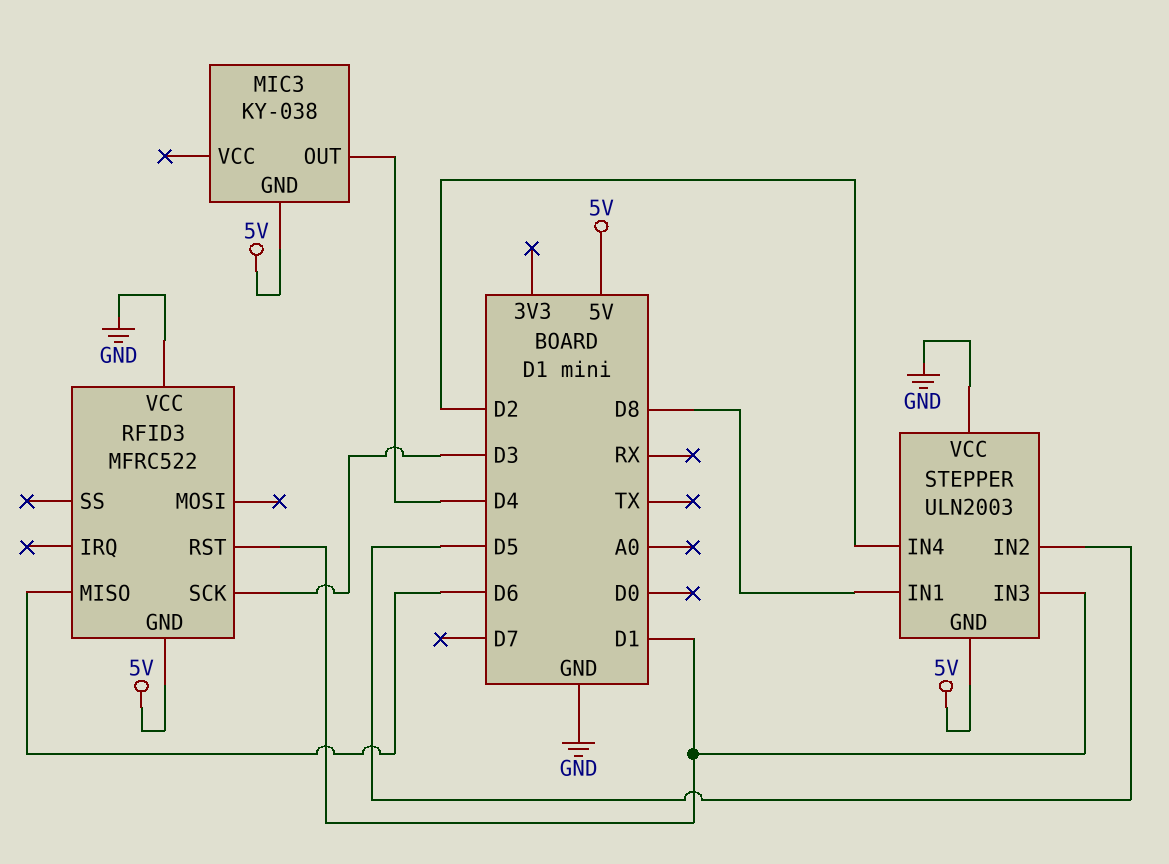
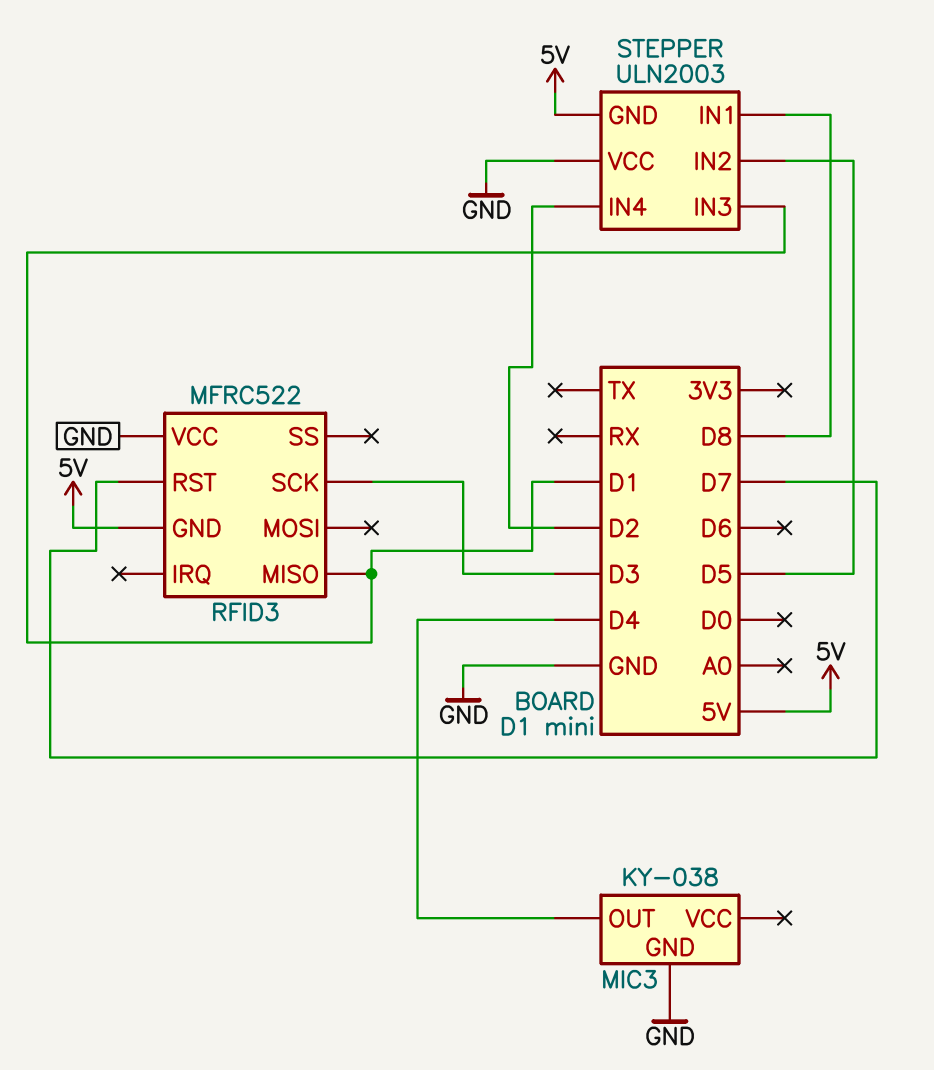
MIC3 pin GND: 5V -> GND
RFID3 pin MISO: D6 -> D1
RFID3 pin RST: D1 -> D7

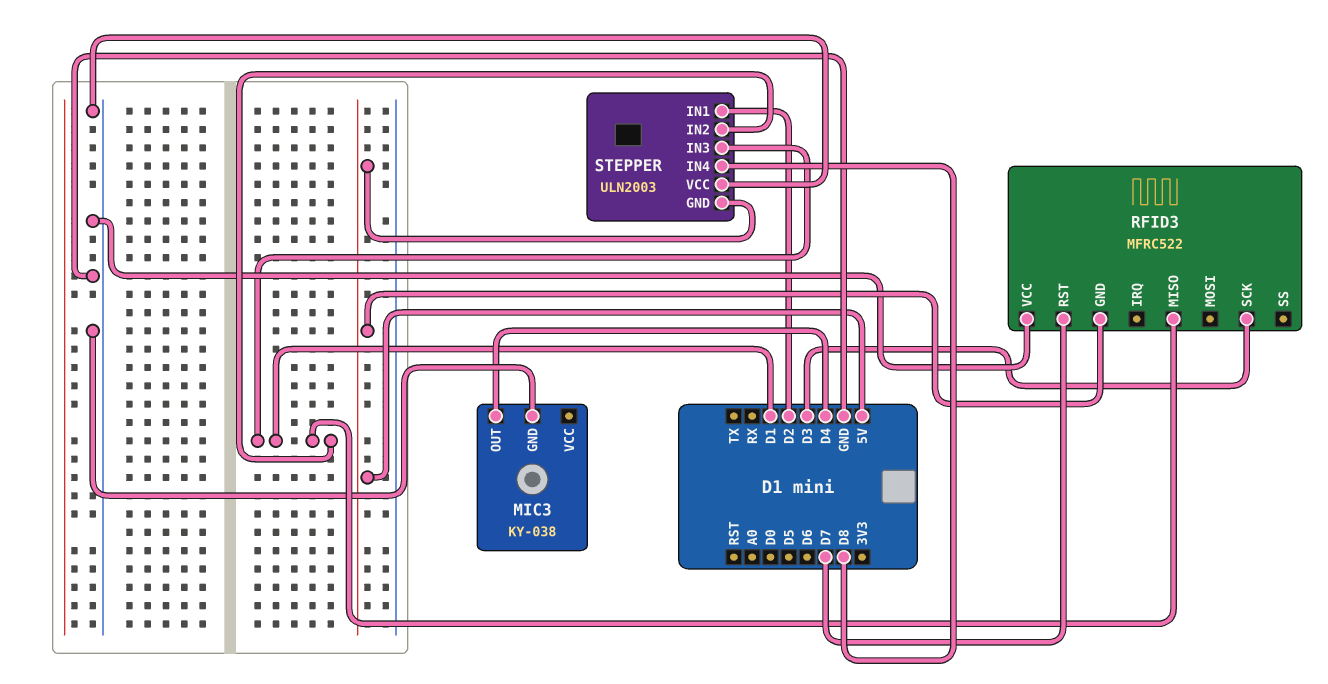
STEPPER pin IN1: D8 -> D2
STEPPER pin IN2: D5 -> D1
STEPPER pin IN4: D2 -> D8

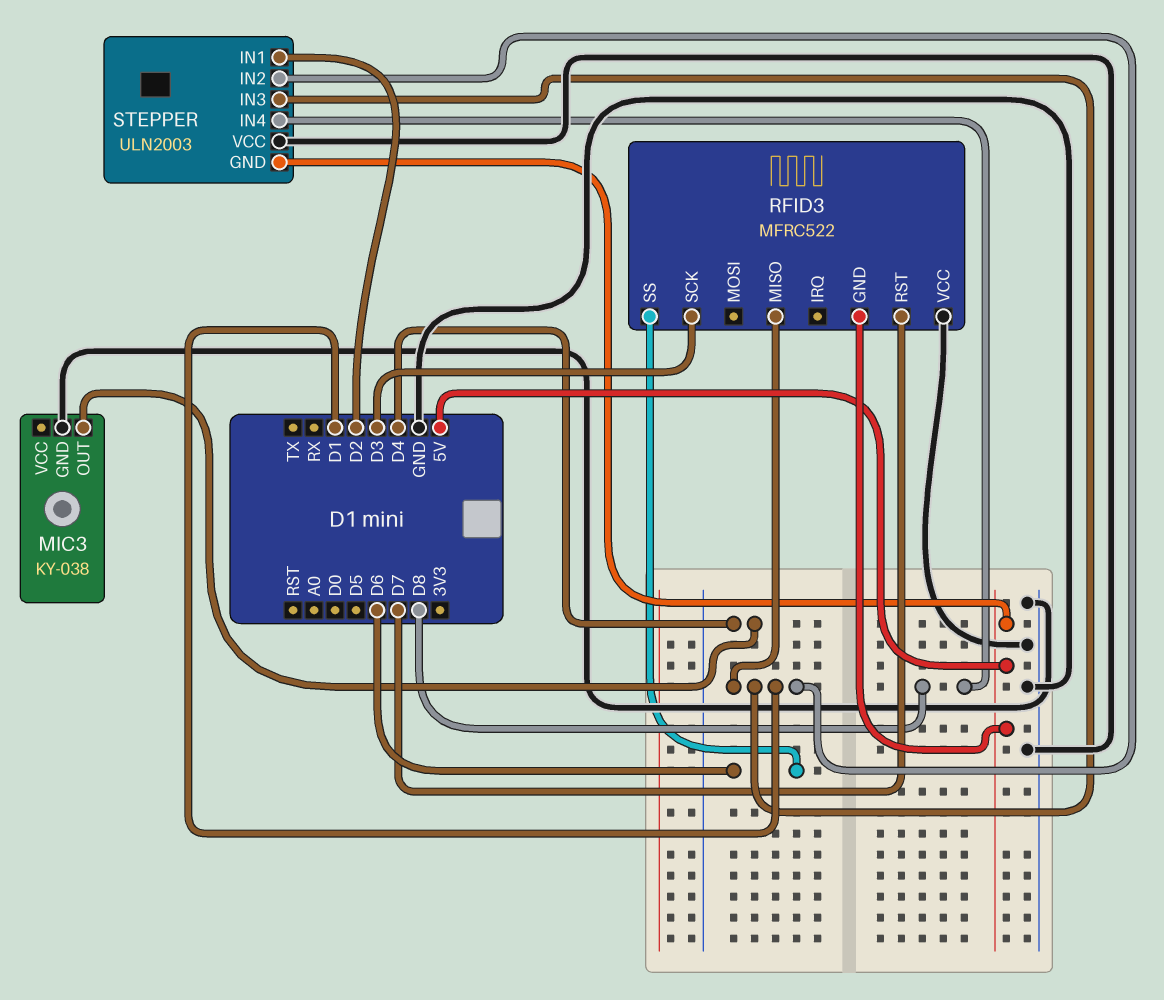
RFID3 pin SS: none -> D6

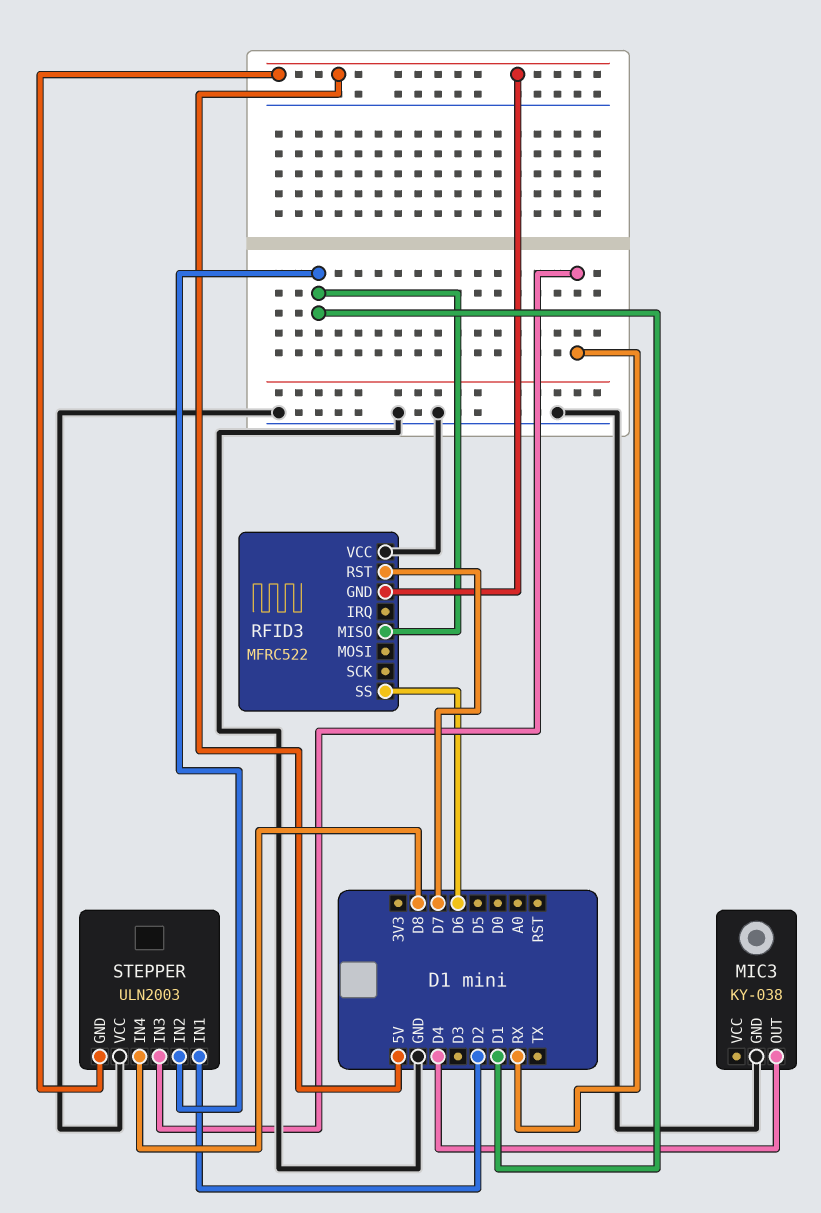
RFID3 pin SCK: D3 -> none
STEPPER pin IN3: D1 -> RX

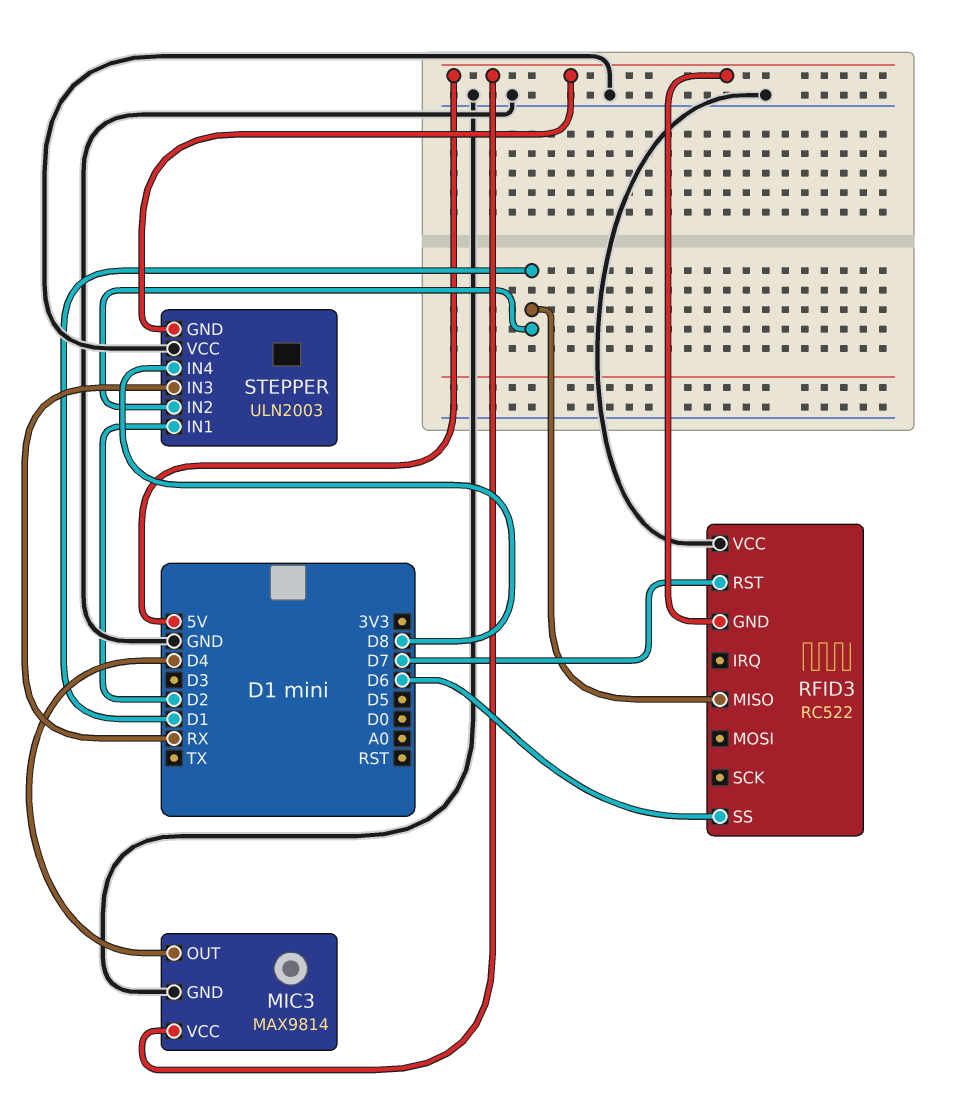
MIC3: KY-038 -> MAX9814
MIC3 pin VCC: none -> 5V
RFID3: MFRC522 -> RC522

